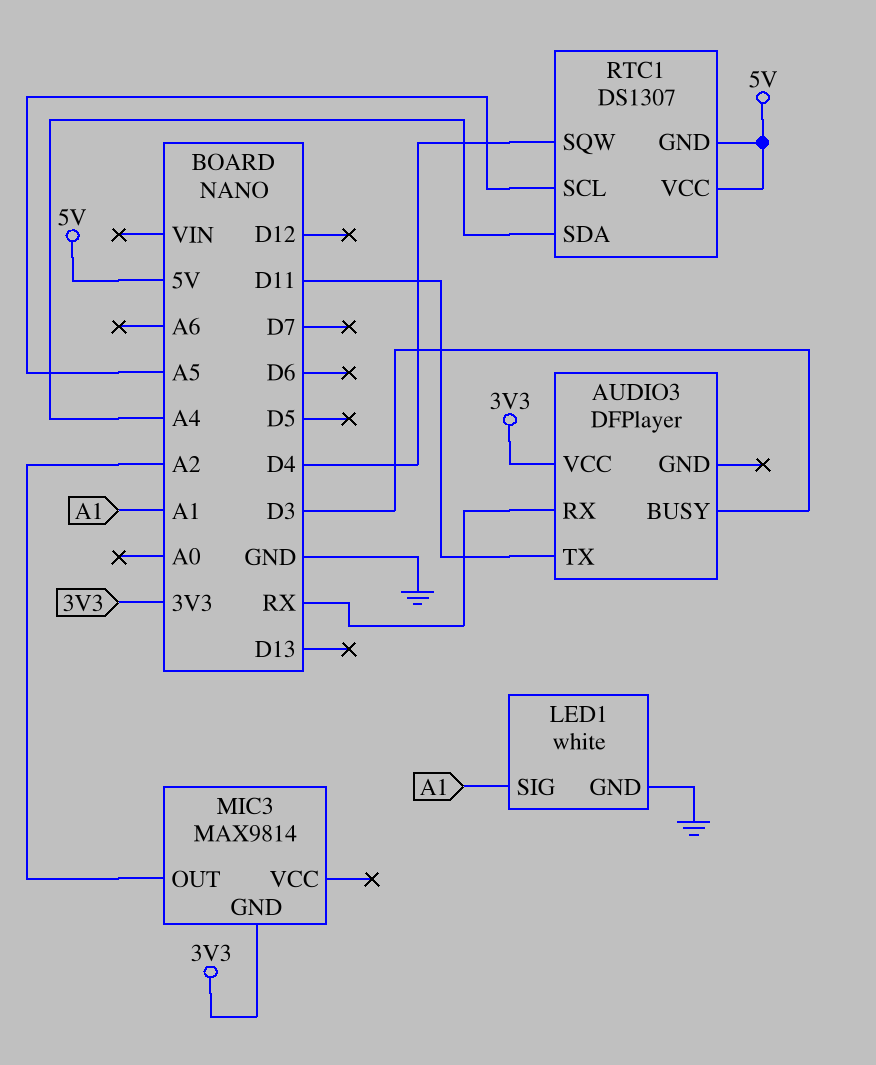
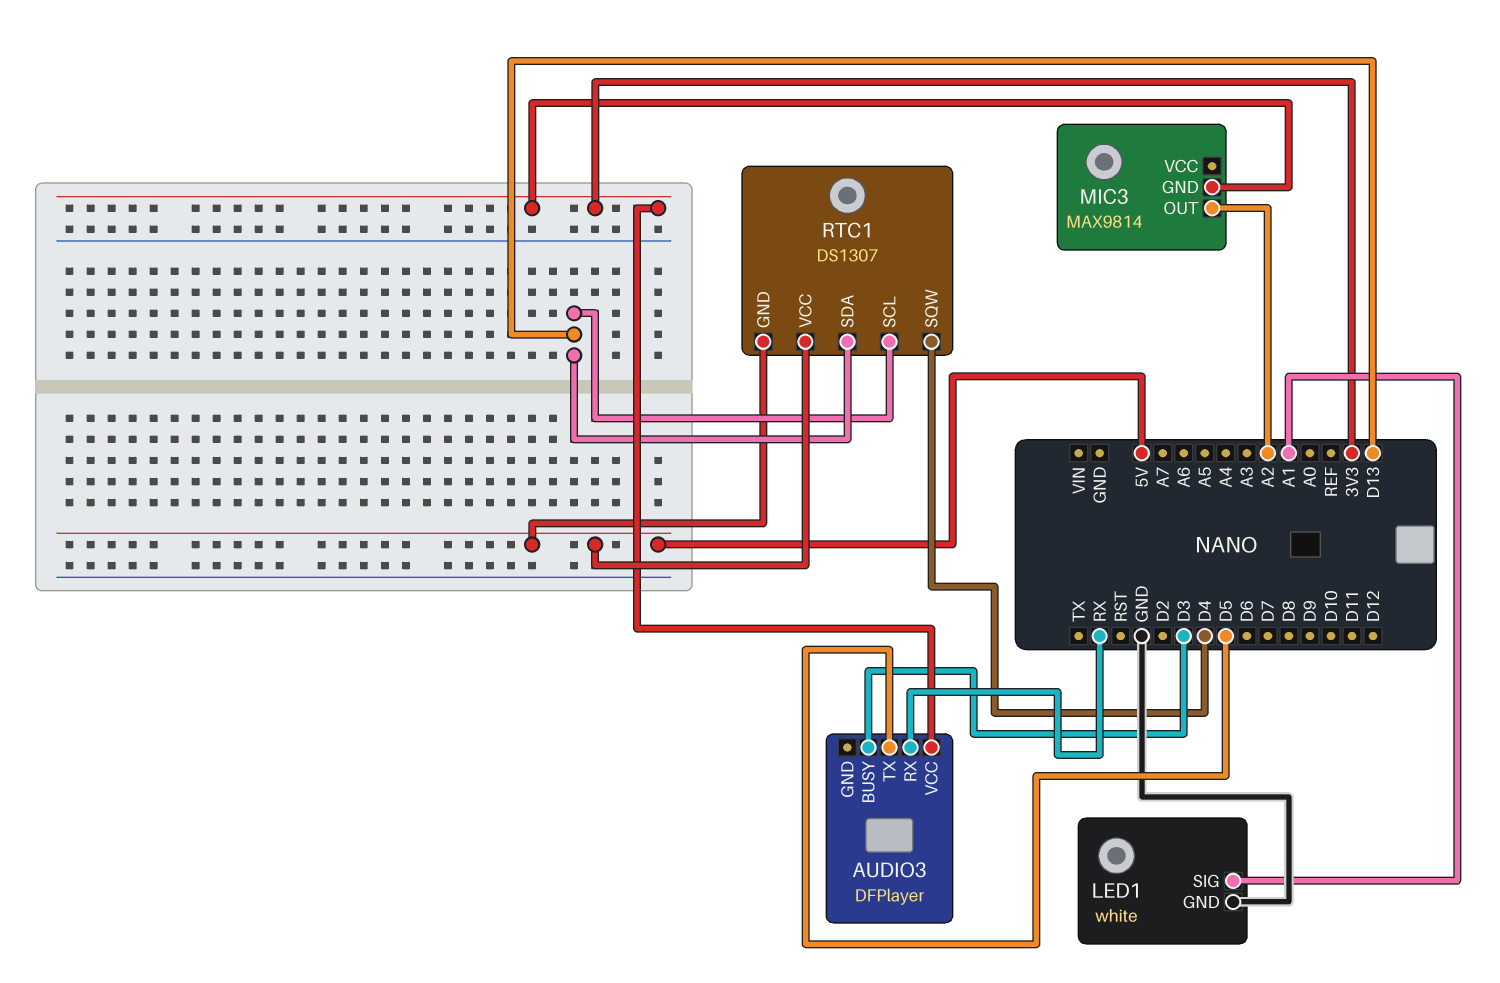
AUDIO3 pin TX: D11 -> D5
RTC1 pin SCL: A5 -> D13
RTC1 pin SDA: A4 -> D13

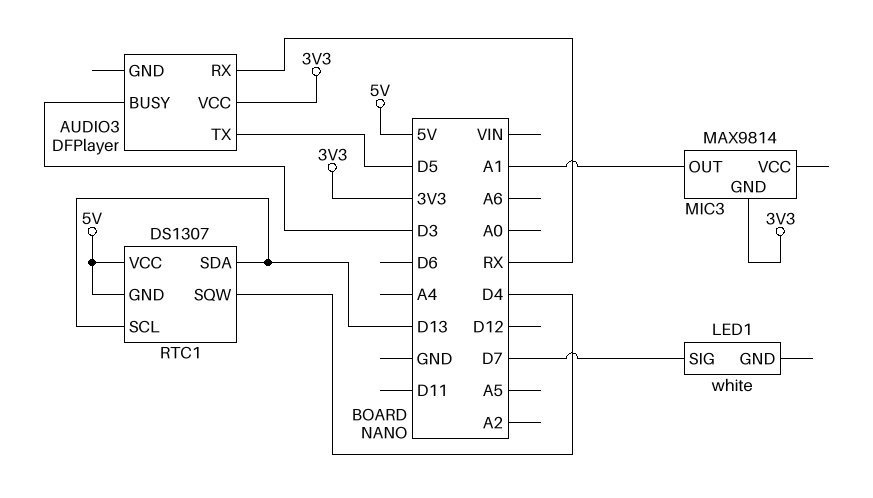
LED1 pin GND: GND -> none
LED1 pin SIG: A1 -> D7
MIC3 pin OUT: A2 -> A1

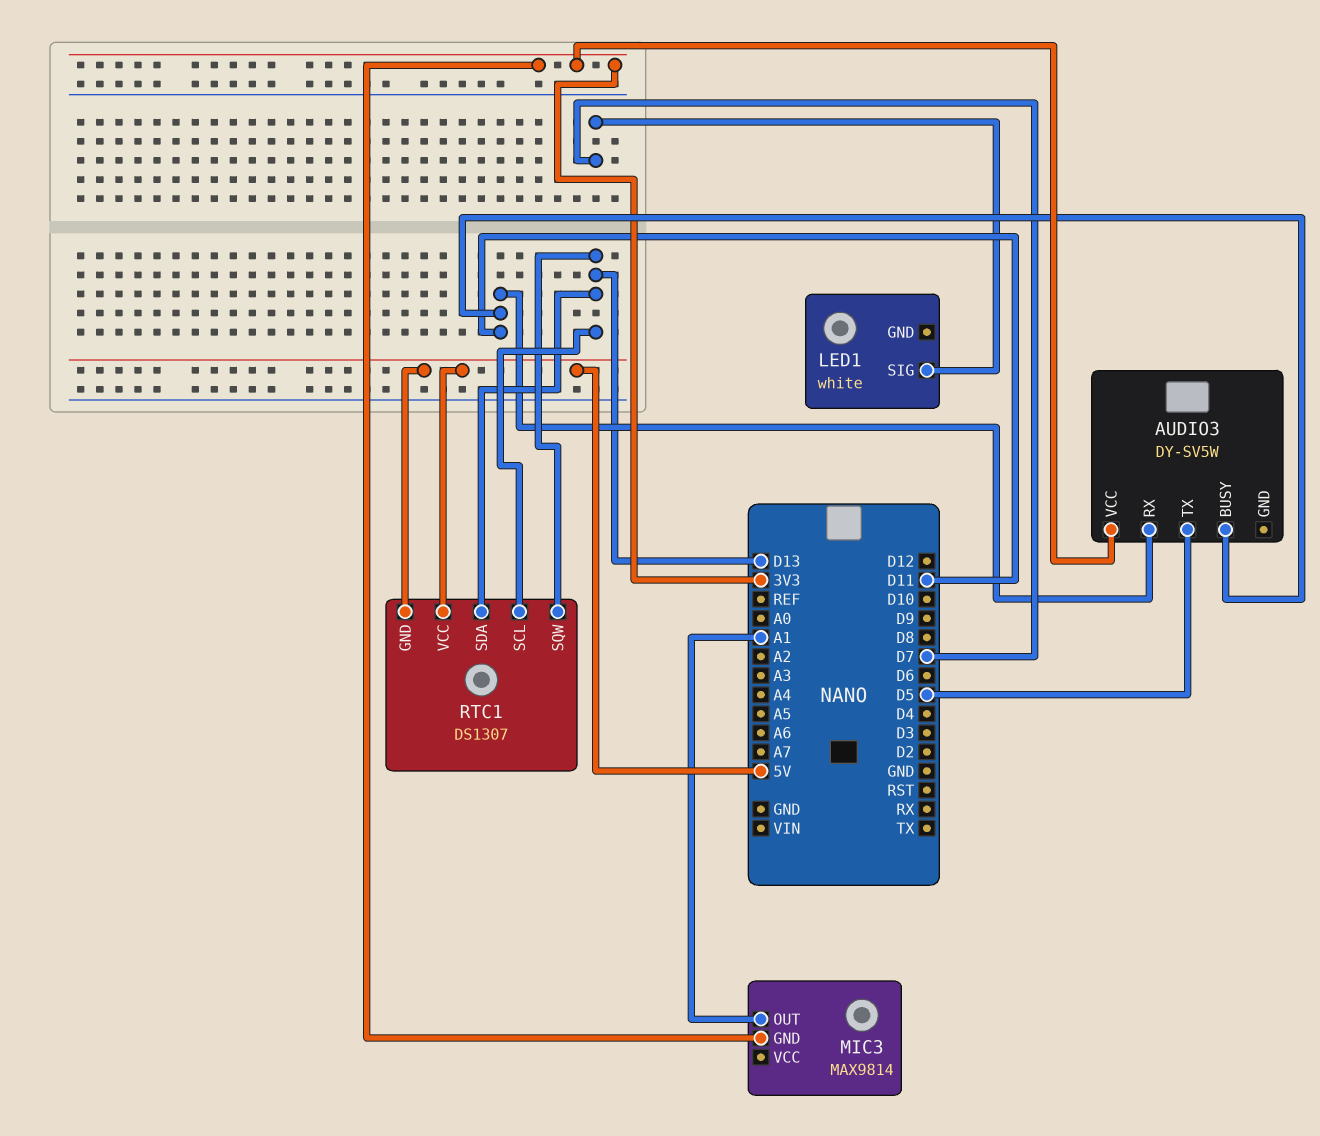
AUDIO3: DFPlayer -> DY-SV5W
AUDIO3 pin BUSY: D3 -> D11
AUDIO3 pin RX: RX -> D11
RTC1 pin SQW: D4 -> D13

